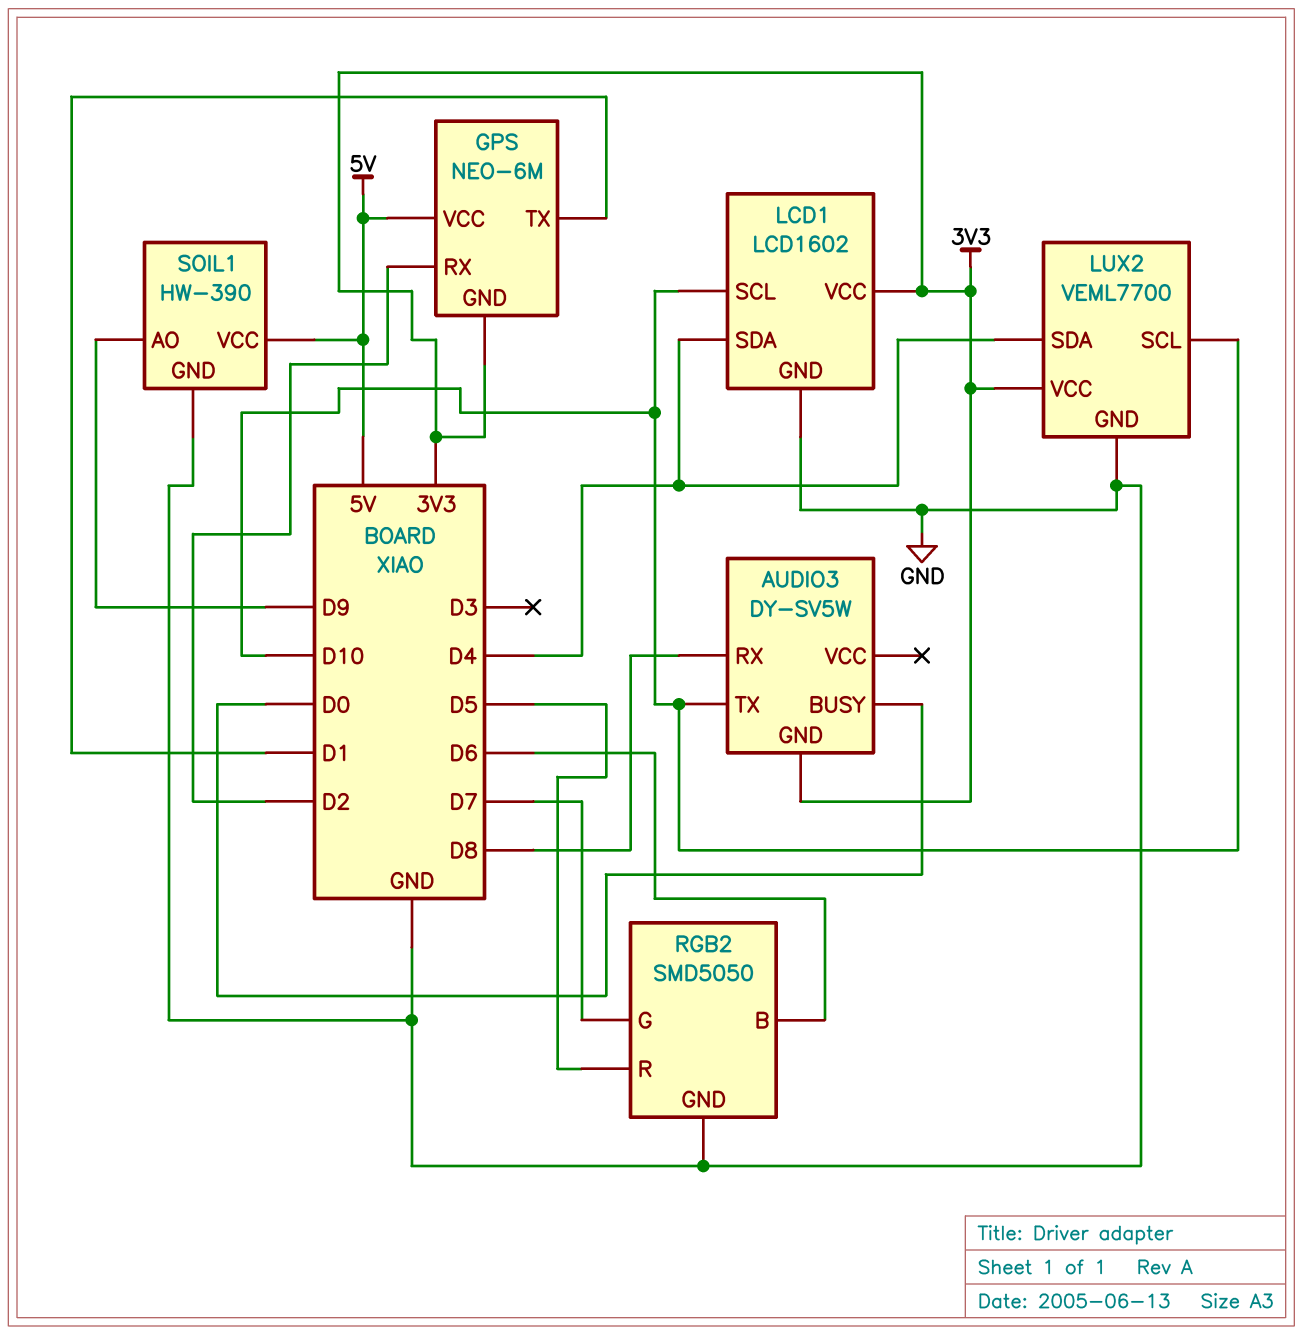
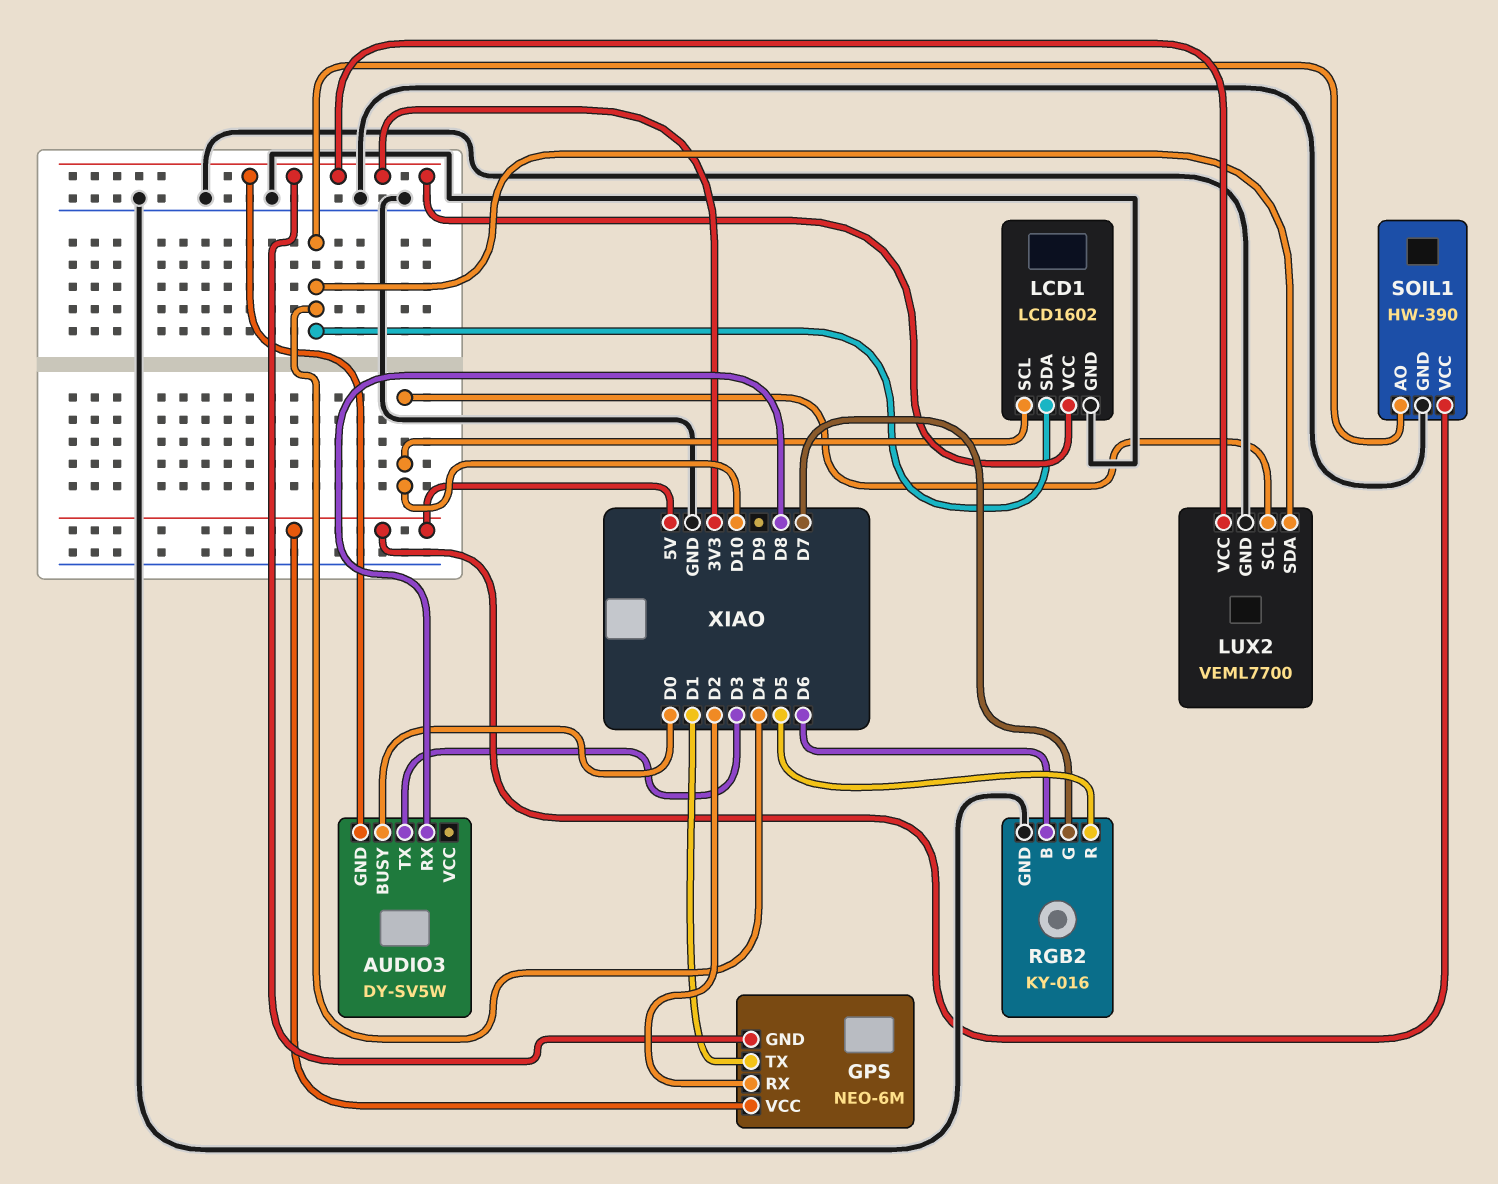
AUDIO3 pin TX: D10 -> D3
RGB2: SMD5050 -> KY-016
SOIL1 pin AO: D9 -> D4

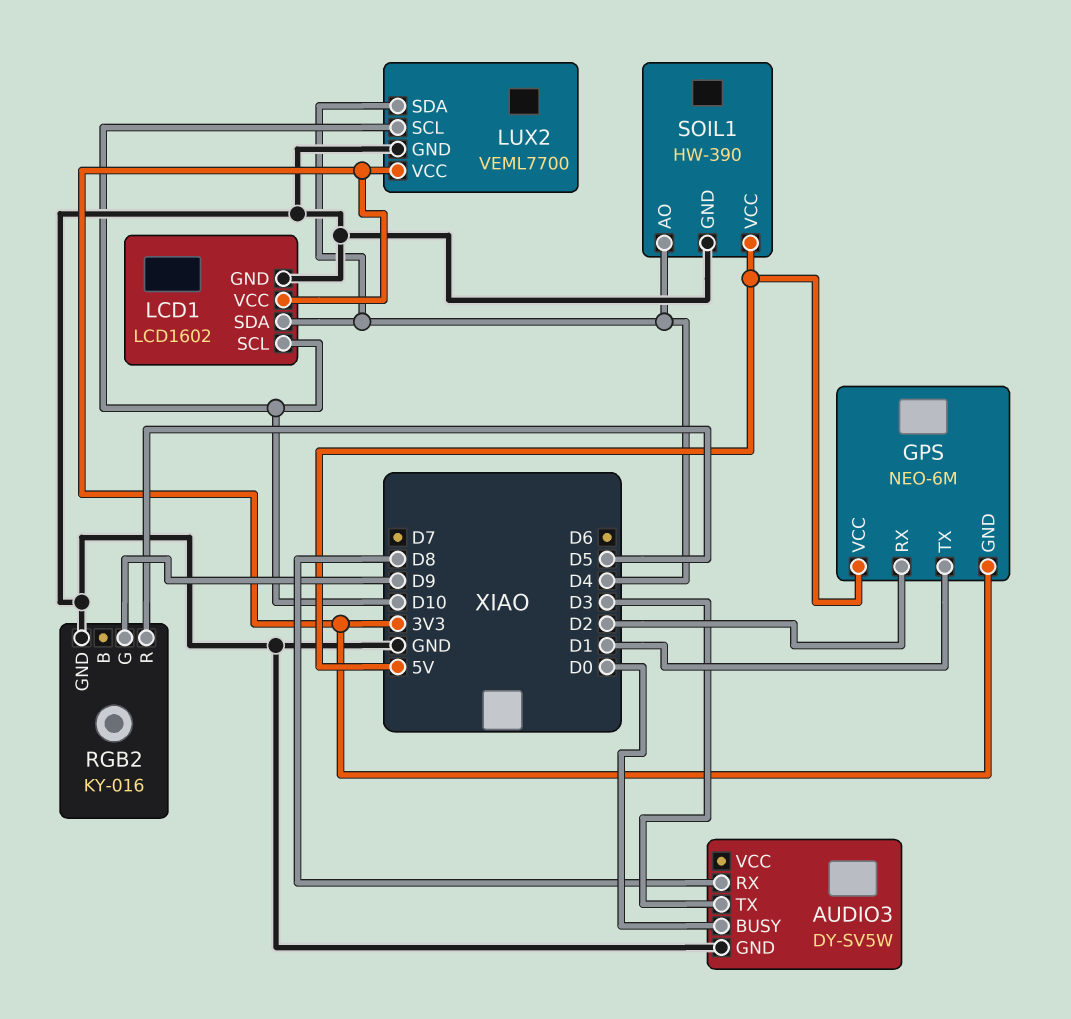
AUDIO3 pin GND: 3V3 -> GND
RGB2 pin B: D6 -> none
RGB2 pin G: D7 -> D9

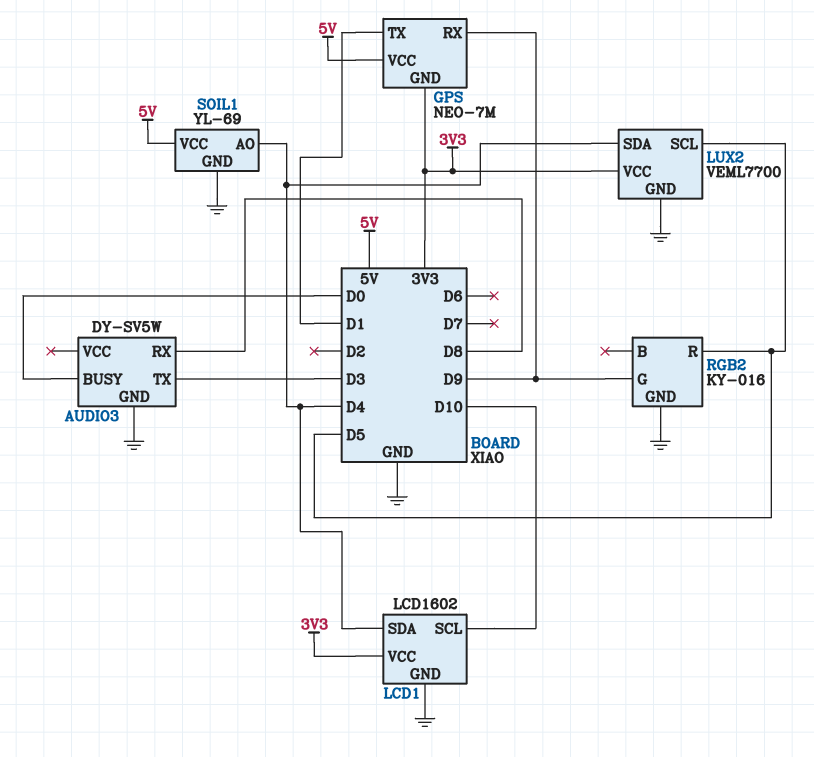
GPS: NEO-6M -> NEO-7M
GPS pin RX: D2 -> D9
LUX2 pin SCL: D10 -> D5
SOIL1: HW-390 -> YL-69

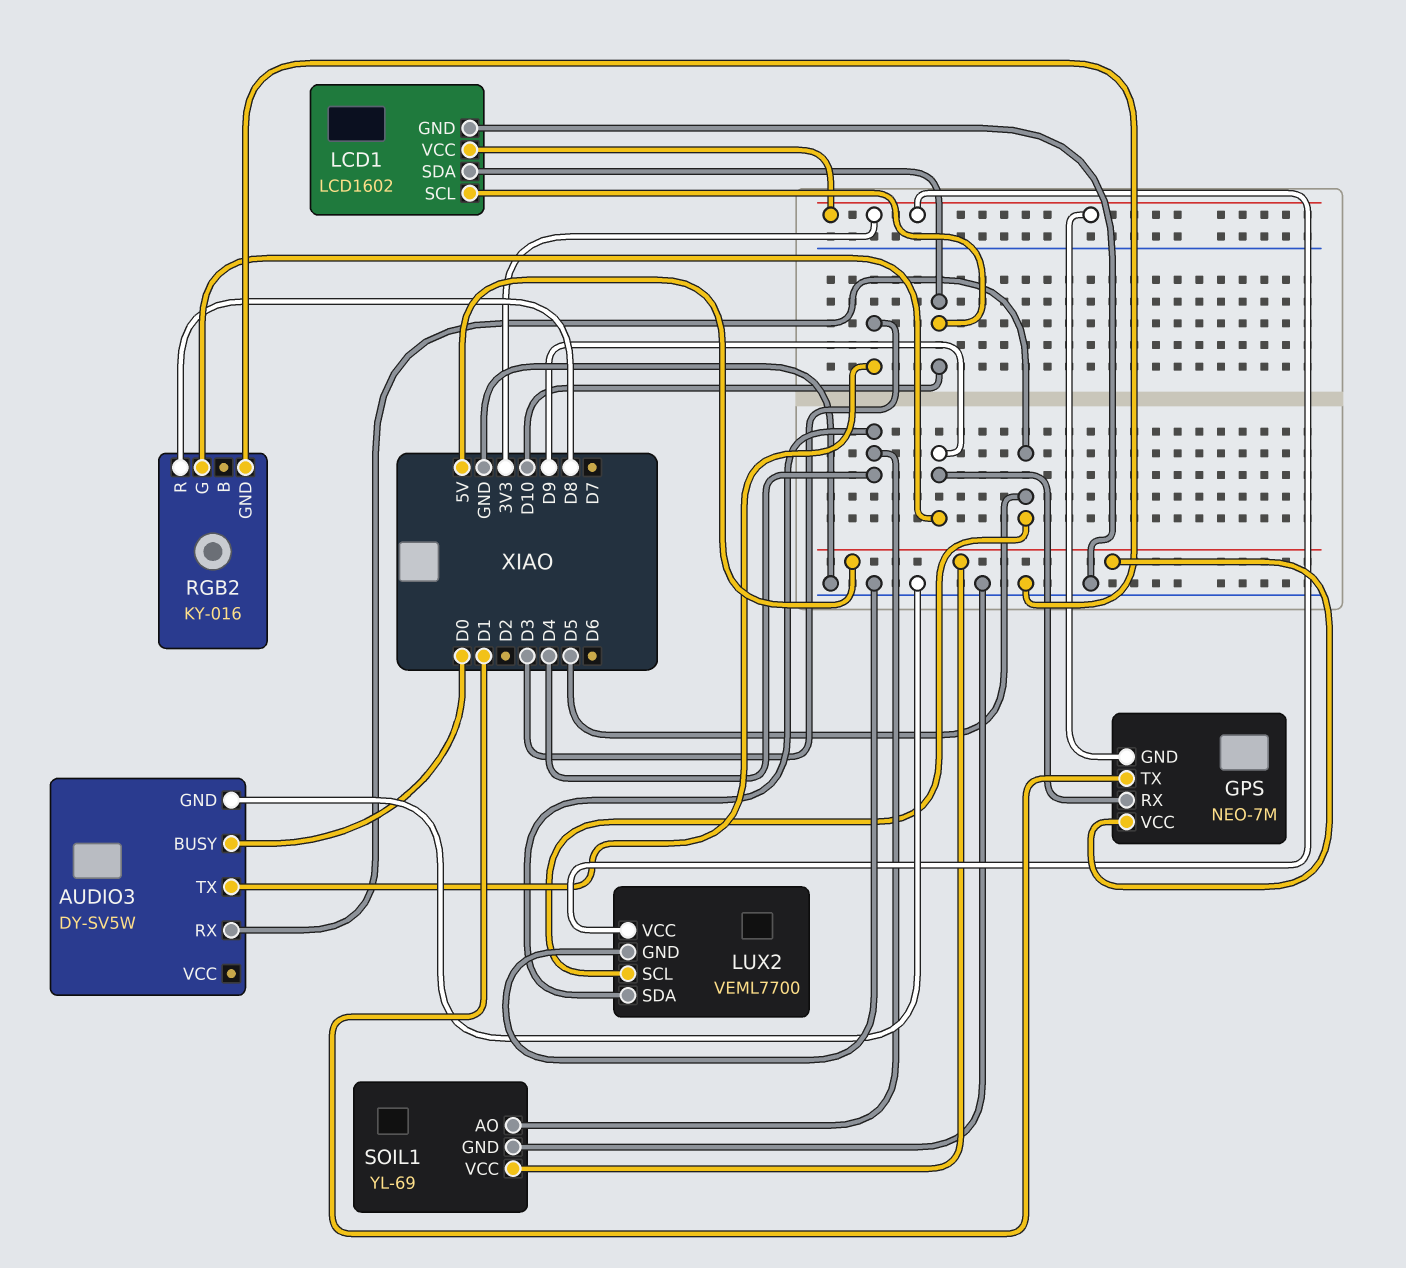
AUDIO3 pin RX: D8 -> D5
LCD1 pin SDA: D4 -> D10
RGB2 pin R: D5 -> D8

